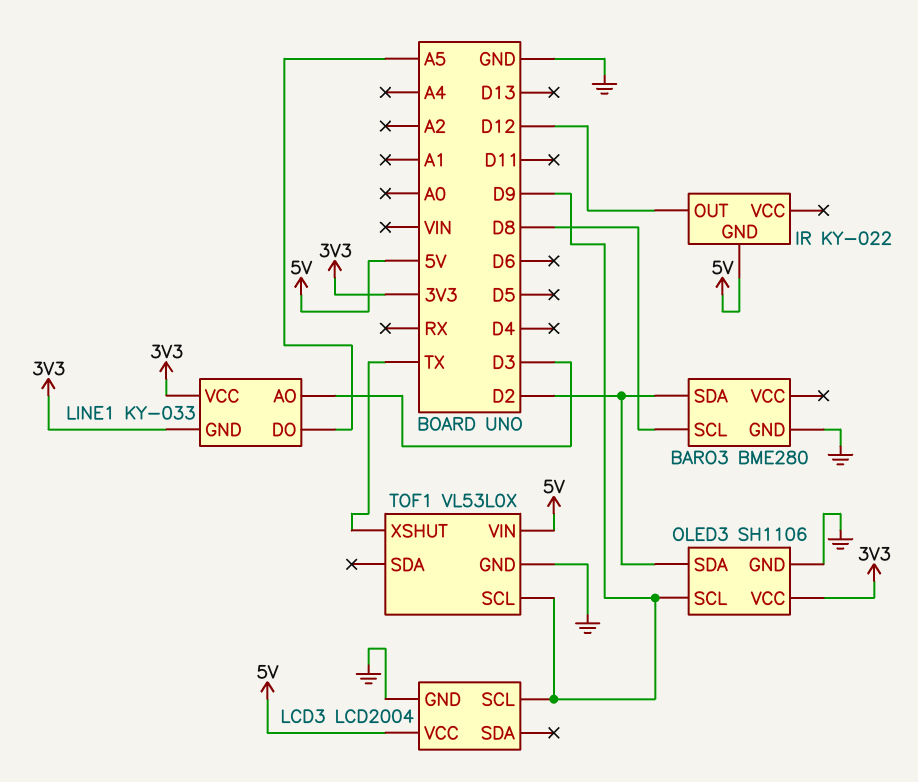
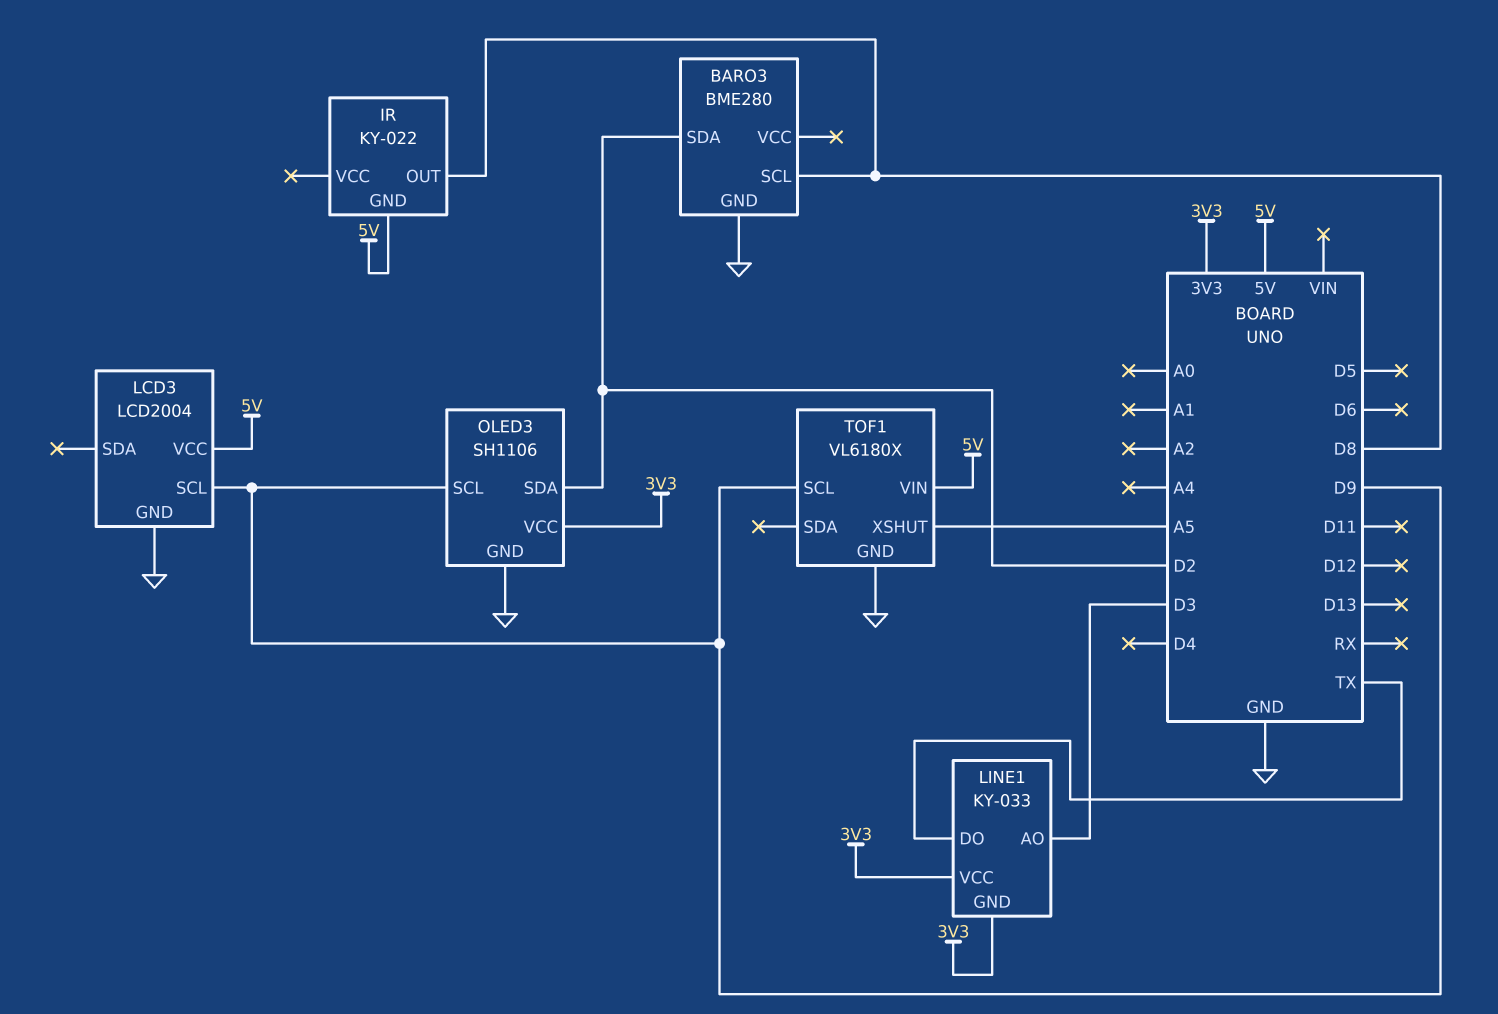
IR pin OUT: D12 -> D8
LINE1 pin DO: A5 -> TX
TOF1: VL53L0X -> VL6180X
TOF1 pin XSHUT: TX -> A5

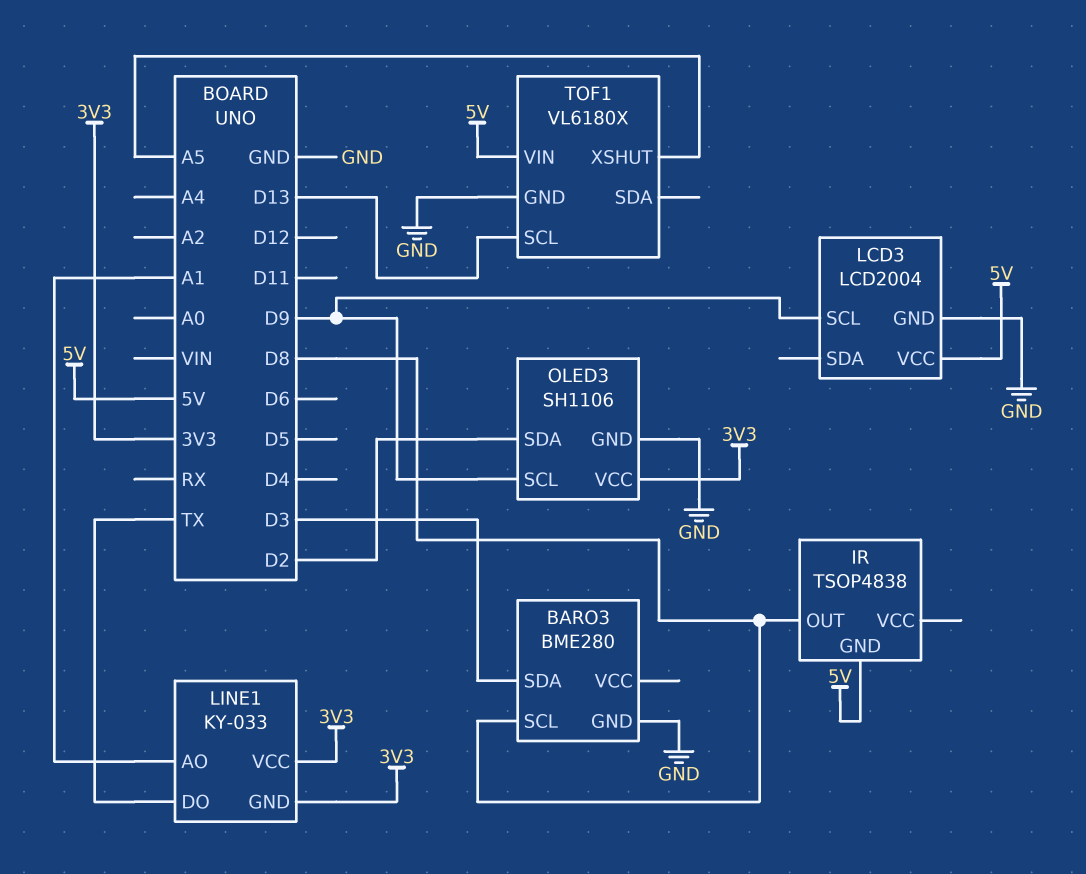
BARO3 pin SDA: D2 -> D3
IR: KY-022 -> TSOP4838
LINE1 pin AO: D3 -> A1
TOF1 pin SCL: D9 -> D13

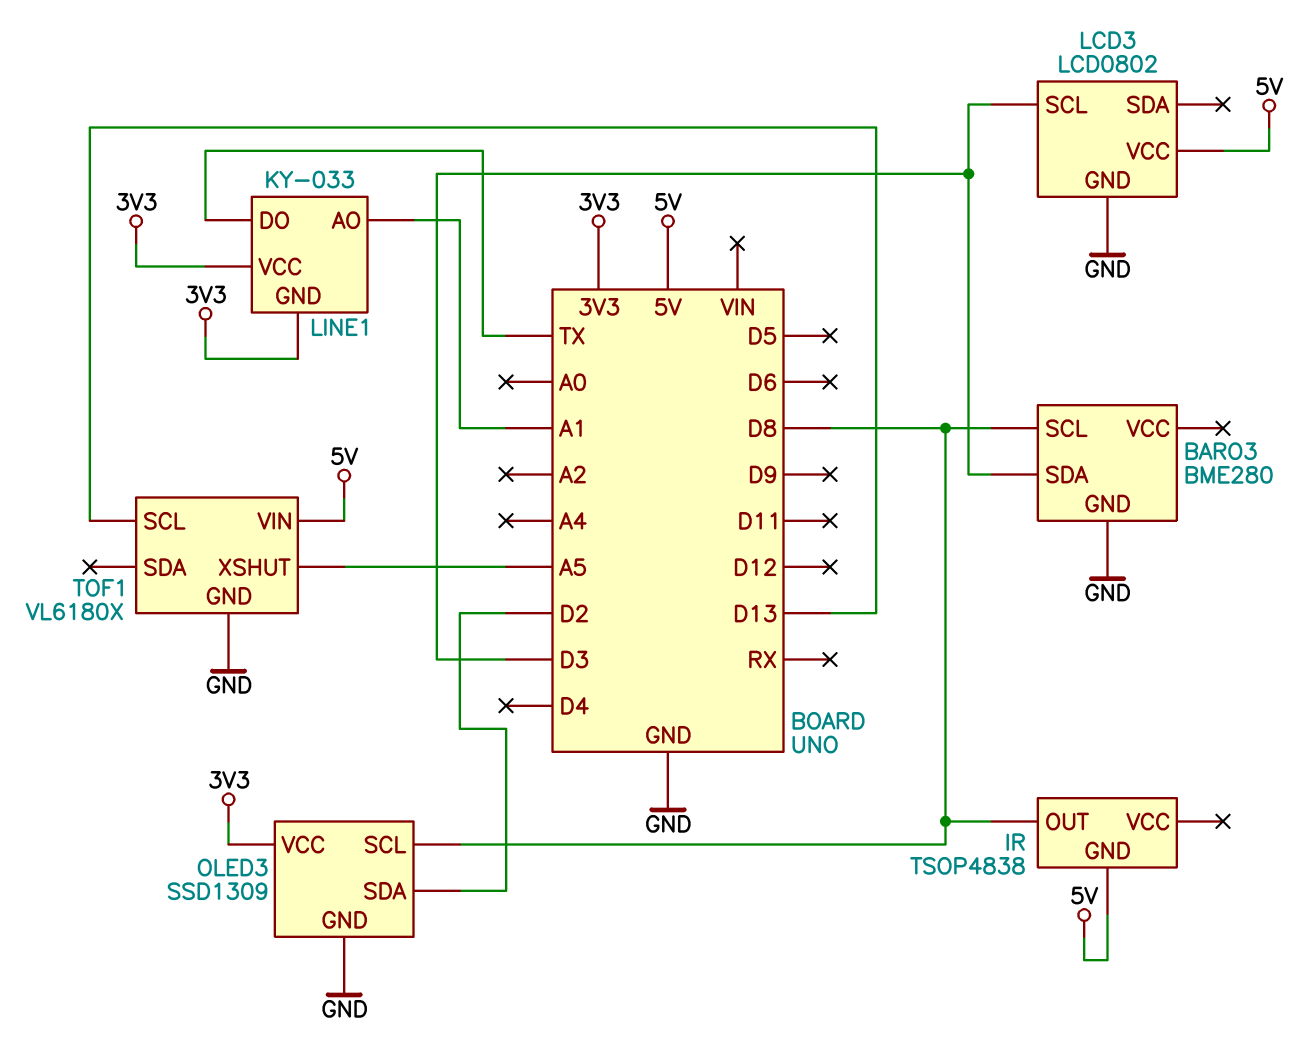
LCD3: LCD2004 -> LCD0802
LCD3 pin SCL: D9 -> D3
OLED3: SH1106 -> SSD1309
OLED3 pin SCL: D9 -> D8

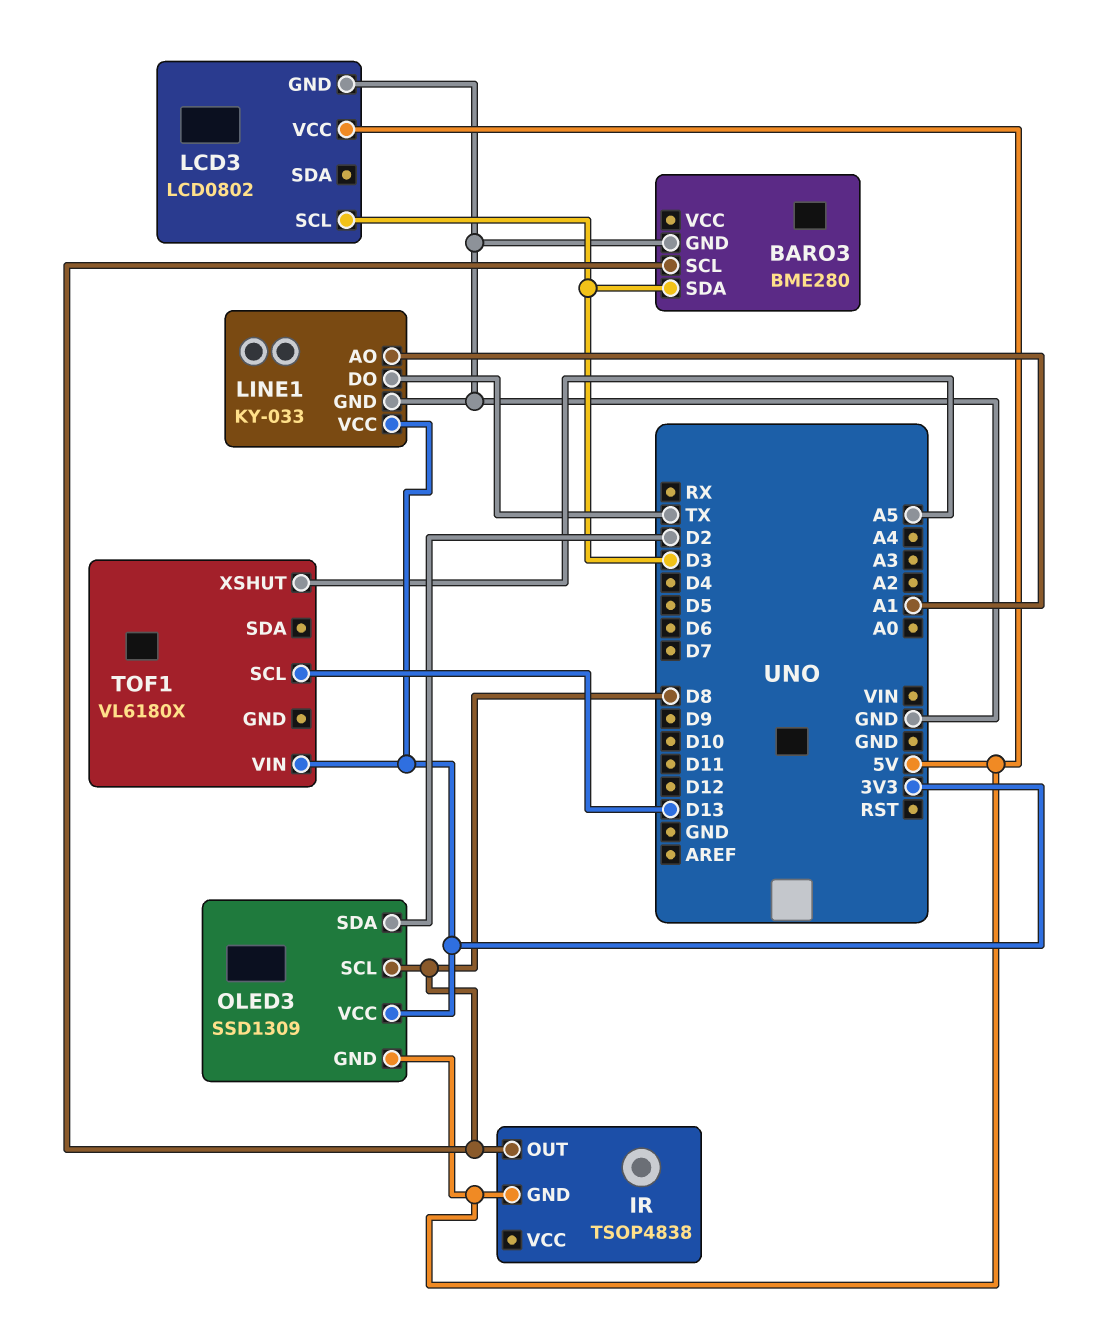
LINE1 pin GND: 3V3 -> GND
OLED3 pin GND: GND -> 5V
TOF1 pin GND: GND -> none
TOF1 pin VIN: 5V -> 3V3

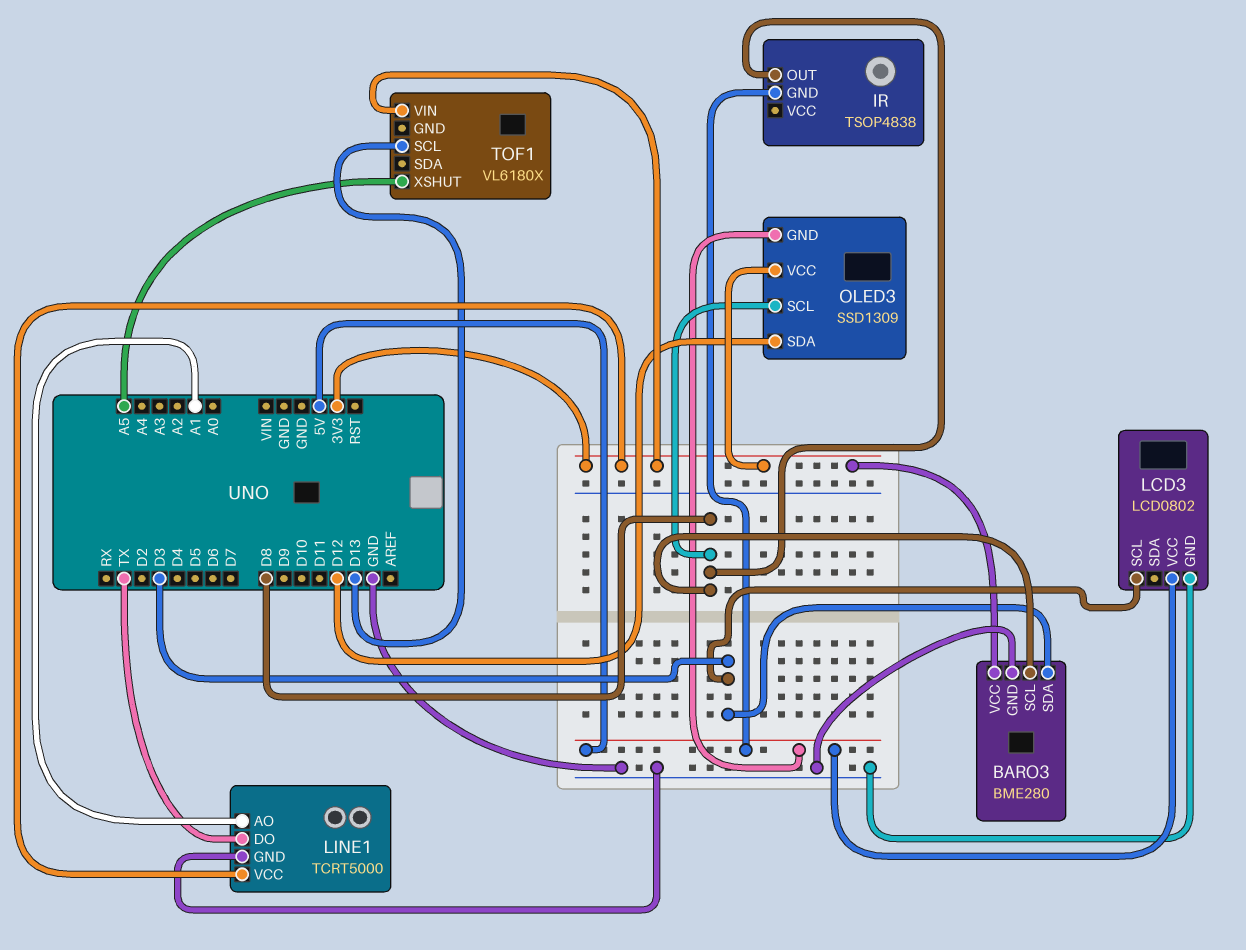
BARO3 pin VCC: none -> 3V3
LINE1: KY-033 -> TCRT5000
OLED3 pin SDA: D2 -> D12

